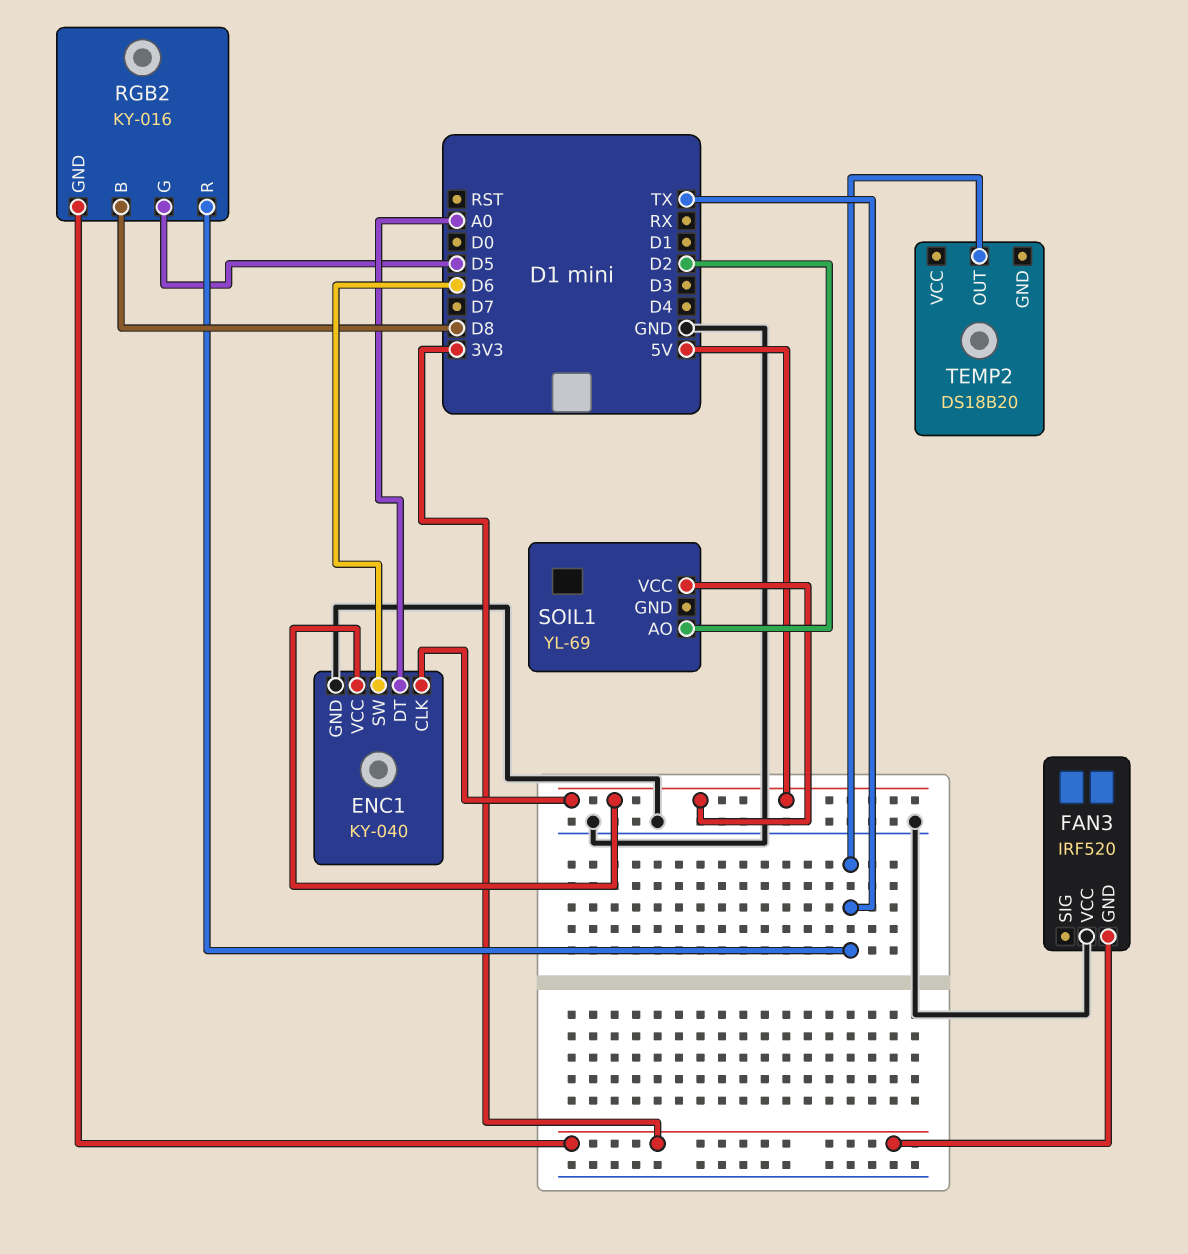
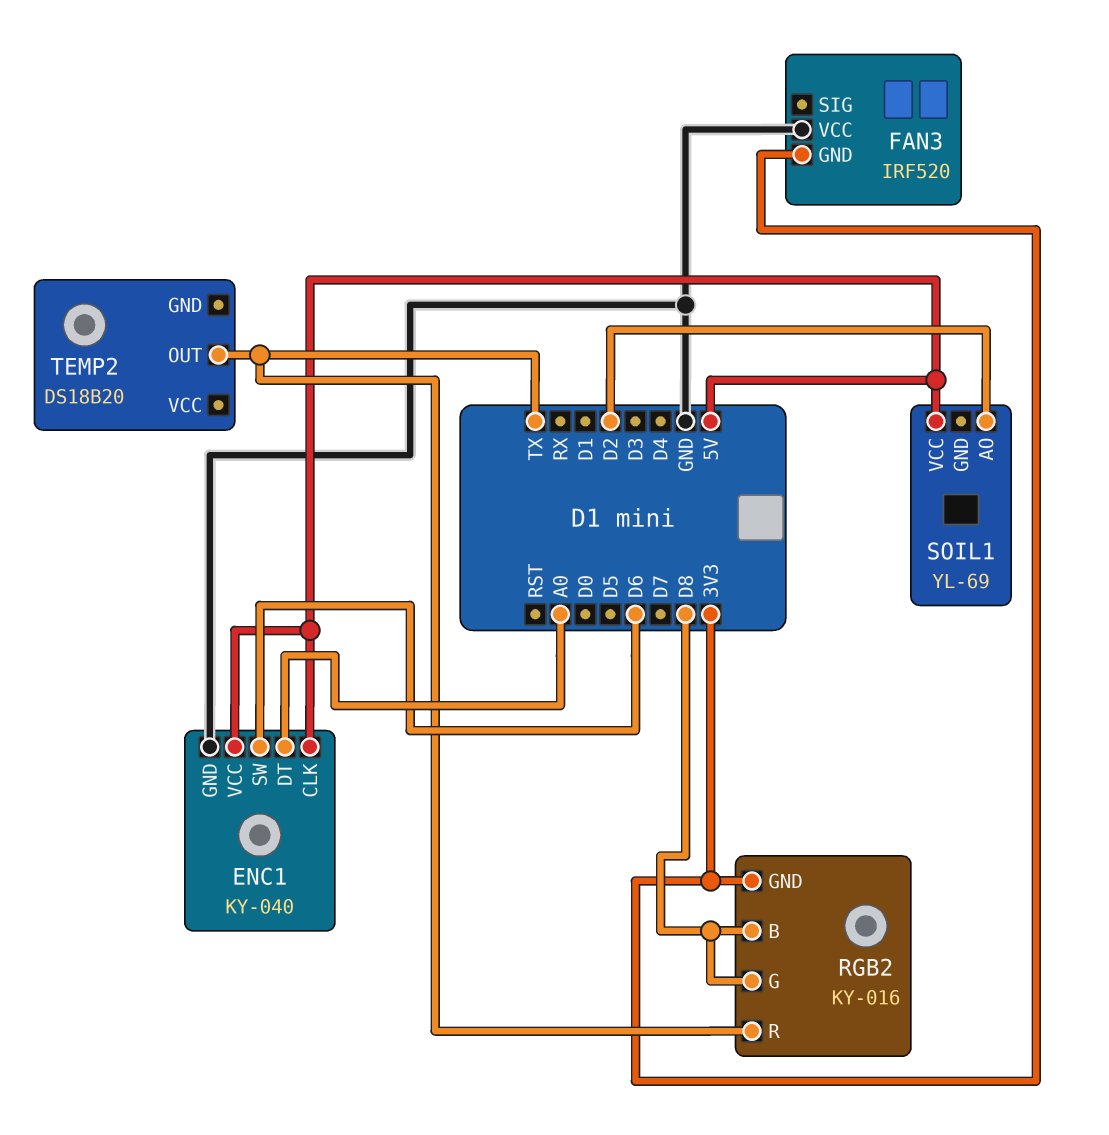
RGB2 pin G: D5 -> D8

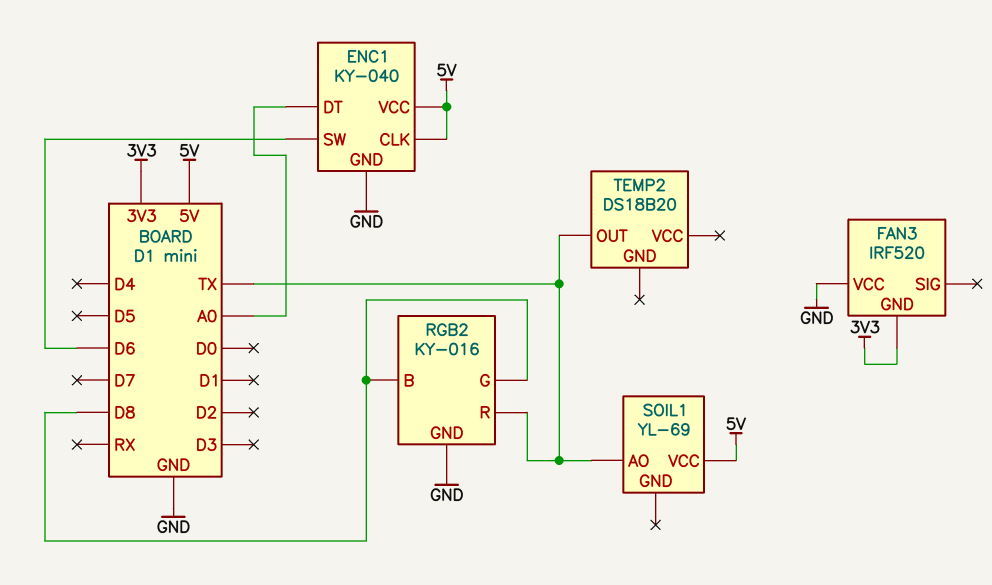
RGB2 pin GND: 3V3 -> GND
SOIL1 pin AO: D2 -> TX

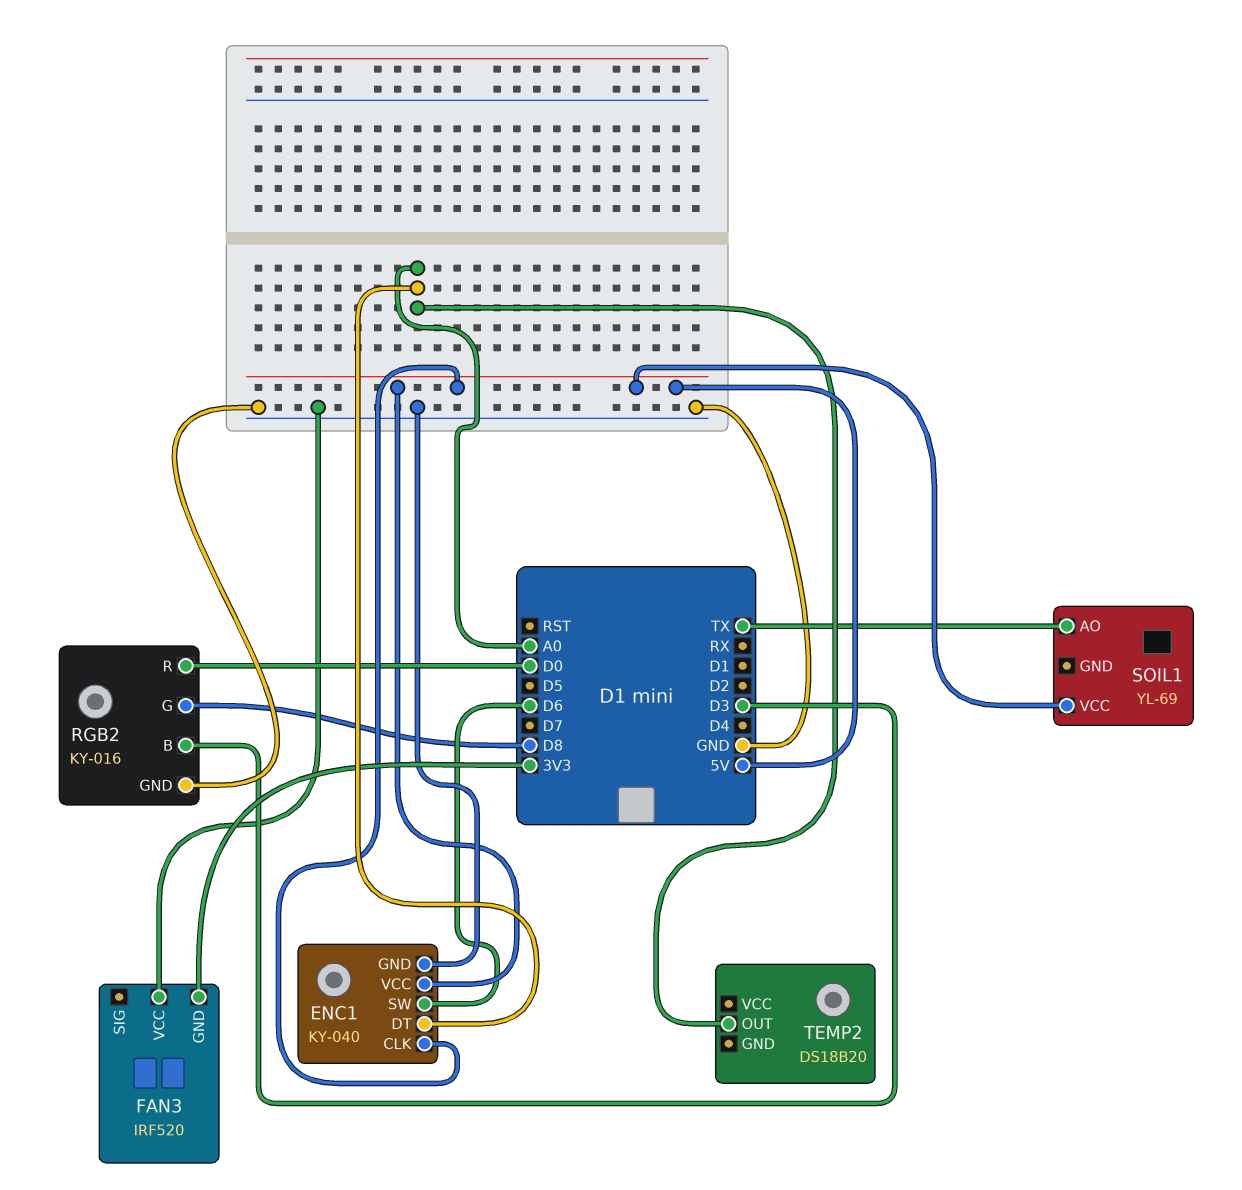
RGB2 pin B: D8 -> D3
RGB2 pin R: TX -> D0
TEMP2 pin OUT: TX -> A0

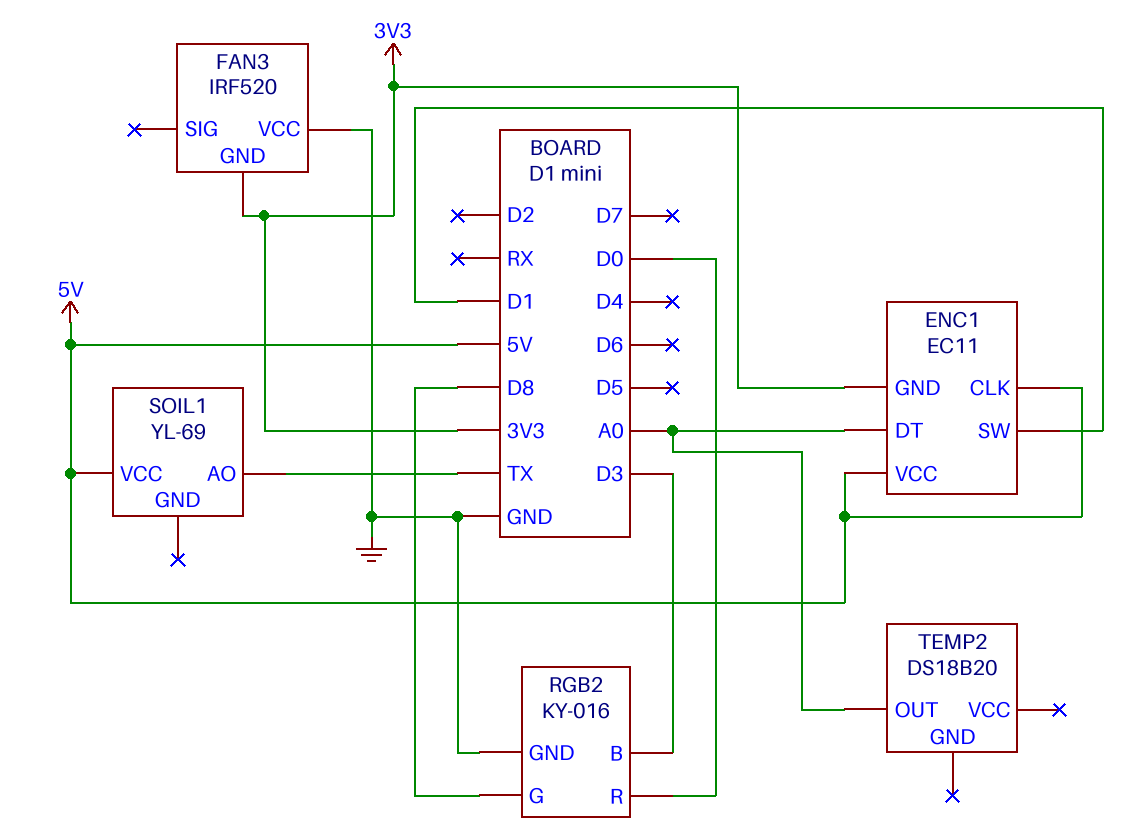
ENC1: KY-040 -> EC11
ENC1 pin GND: GND -> 3V3
ENC1 pin SW: D6 -> D1

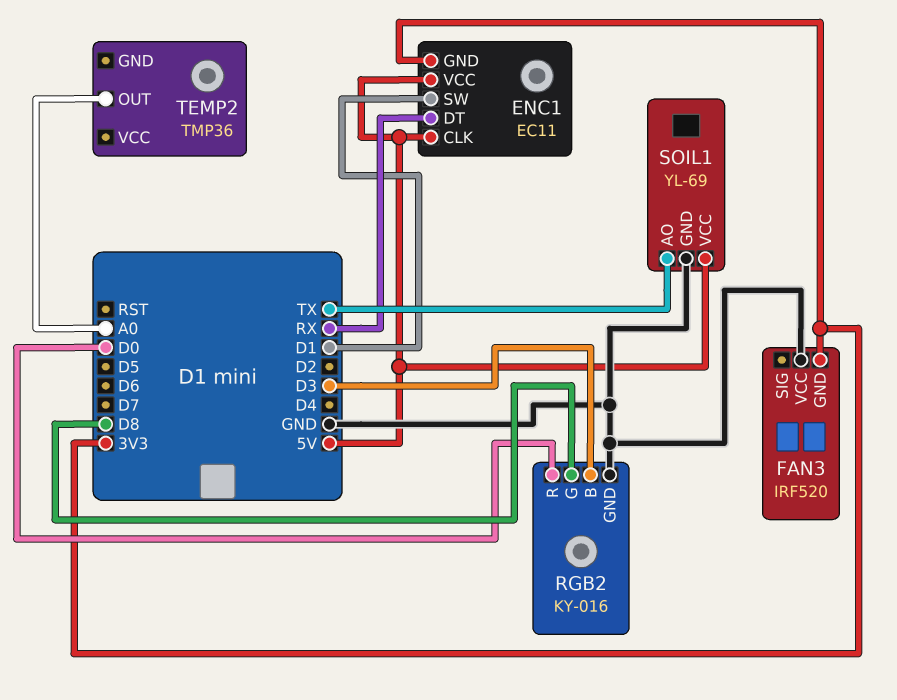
ENC1 pin DT: A0 -> RX
SOIL1 pin GND: none -> GND
TEMP2: DS18B20 -> TMP36

